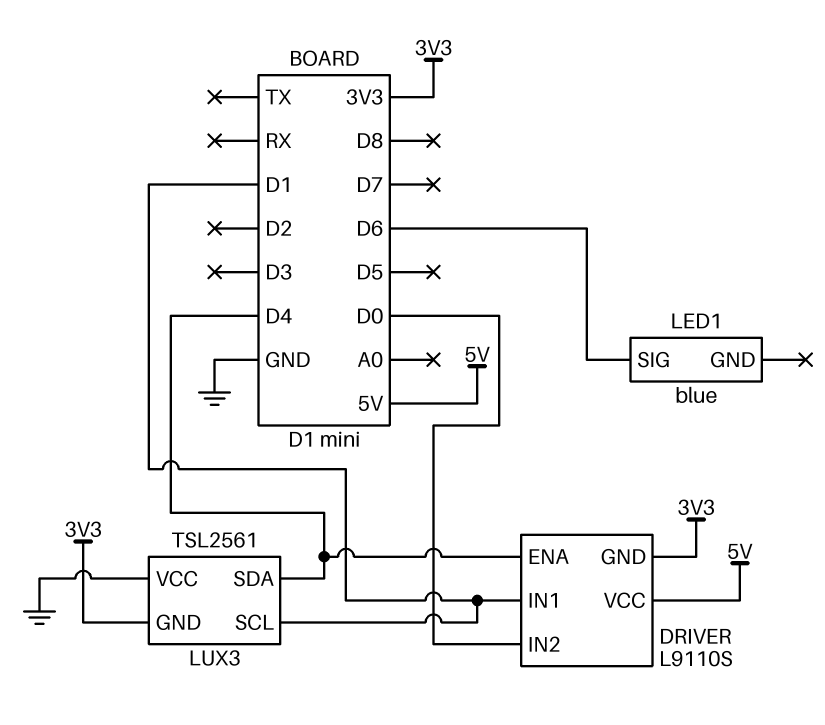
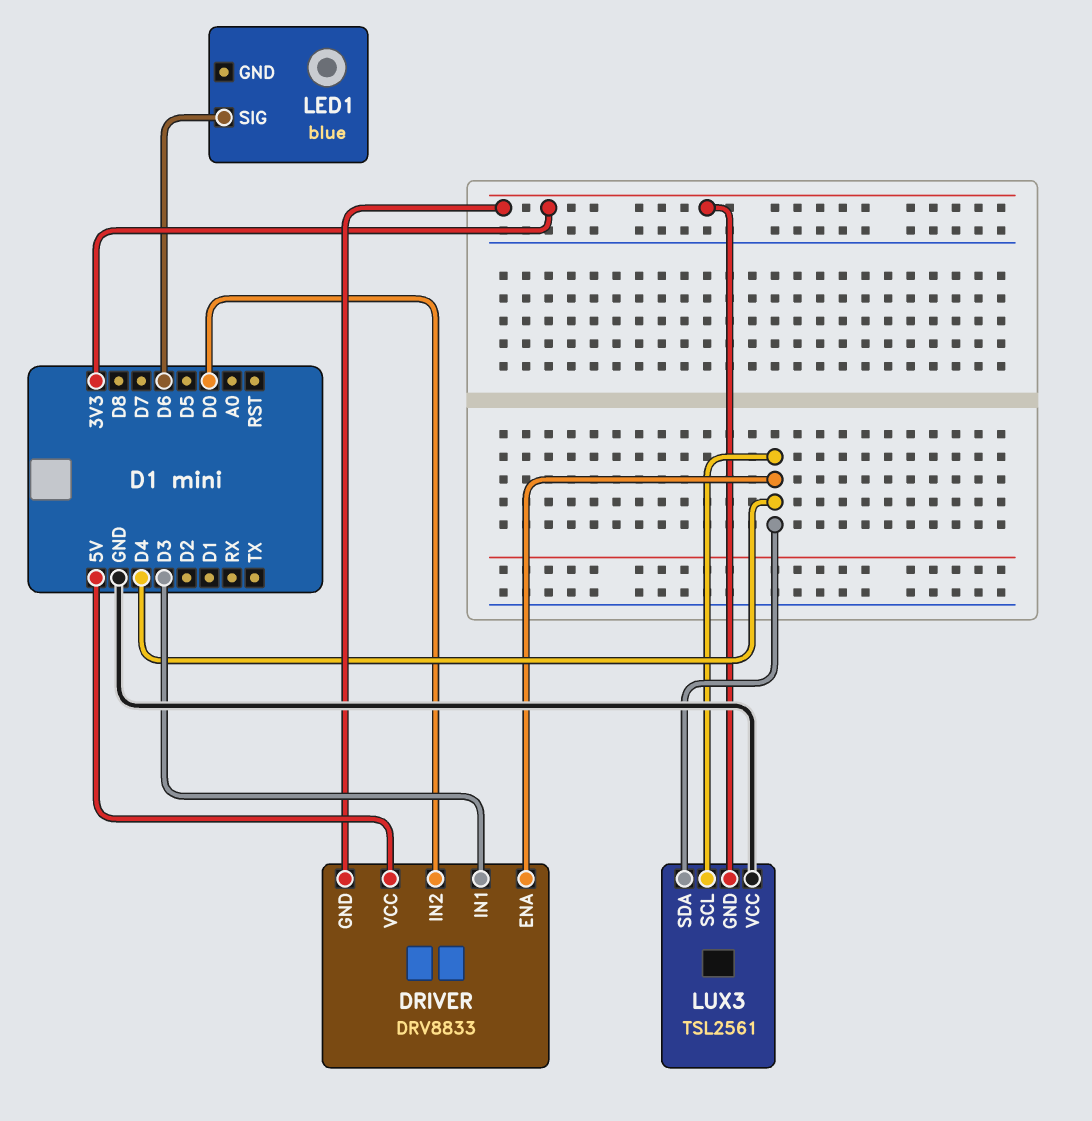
DRIVER: L9110S -> DRV8833
DRIVER pin IN1: D1 -> D3
LUX3 pin SCL: D1 -> D4

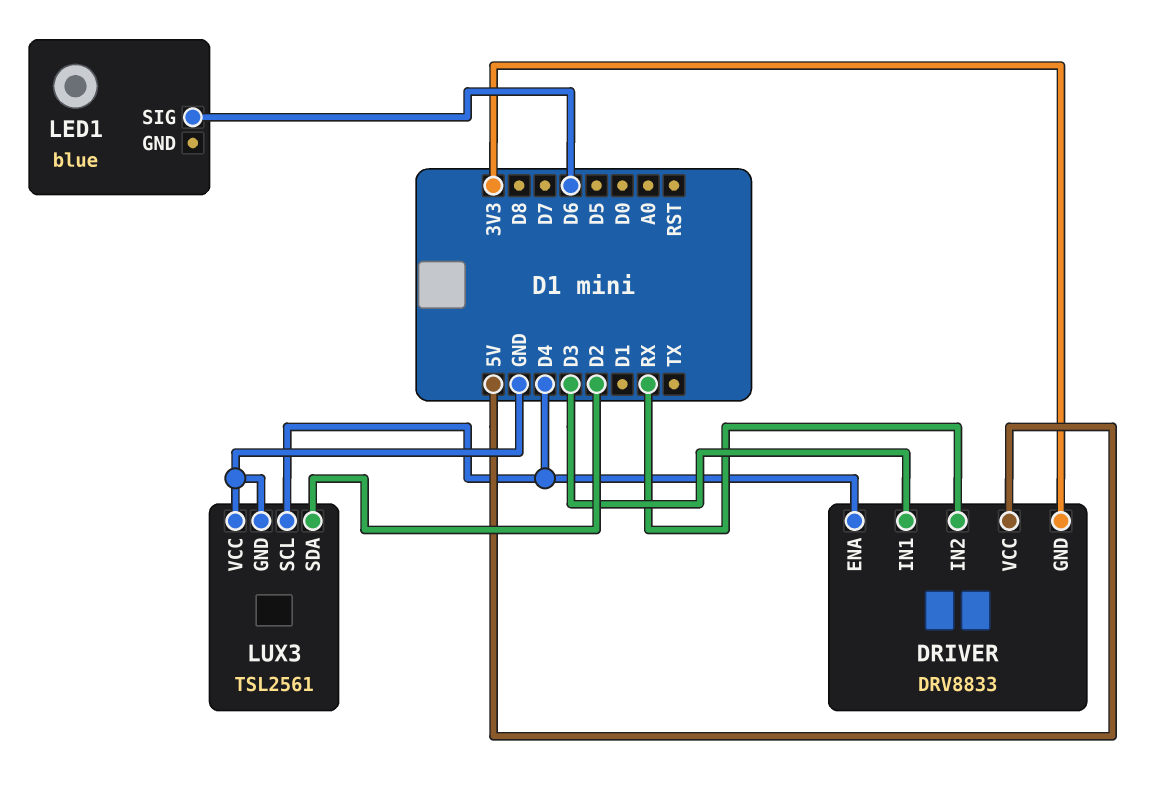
DRIVER pin IN2: D0 -> RX
LUX3 pin GND: 3V3 -> GND
LUX3 pin SDA: D4 -> D2

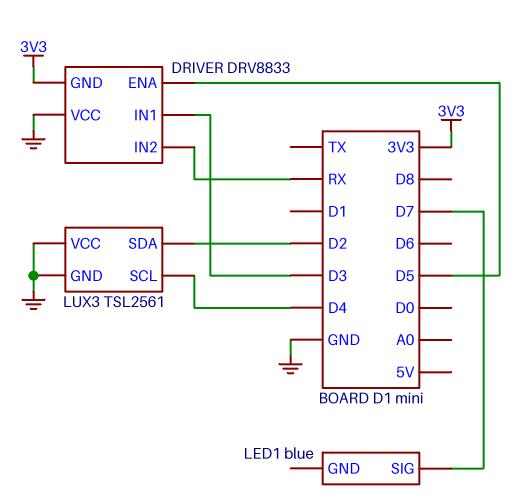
DRIVER pin ENA: D4 -> D5
DRIVER pin VCC: 5V -> GND
LED1 pin SIG: D6 -> D7

